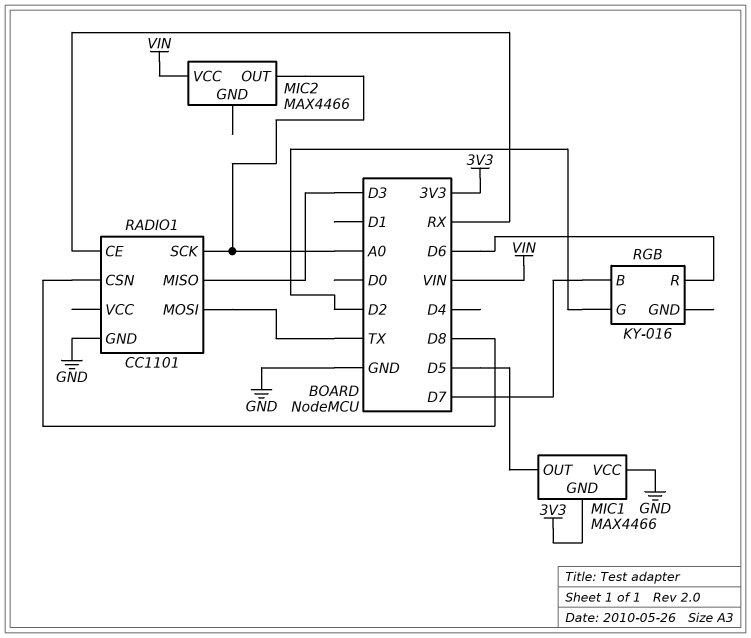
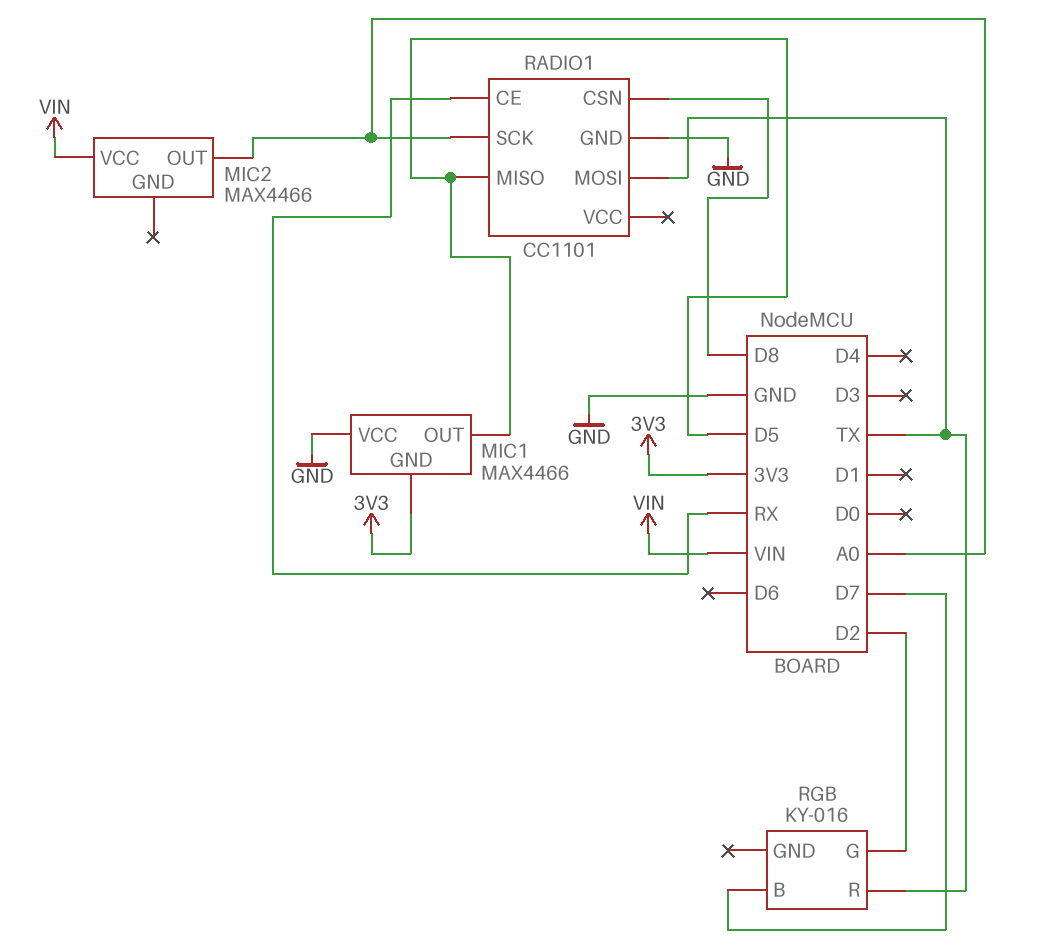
RADIO1 pin MISO: D3 -> D5
RGB pin R: D6 -> TX

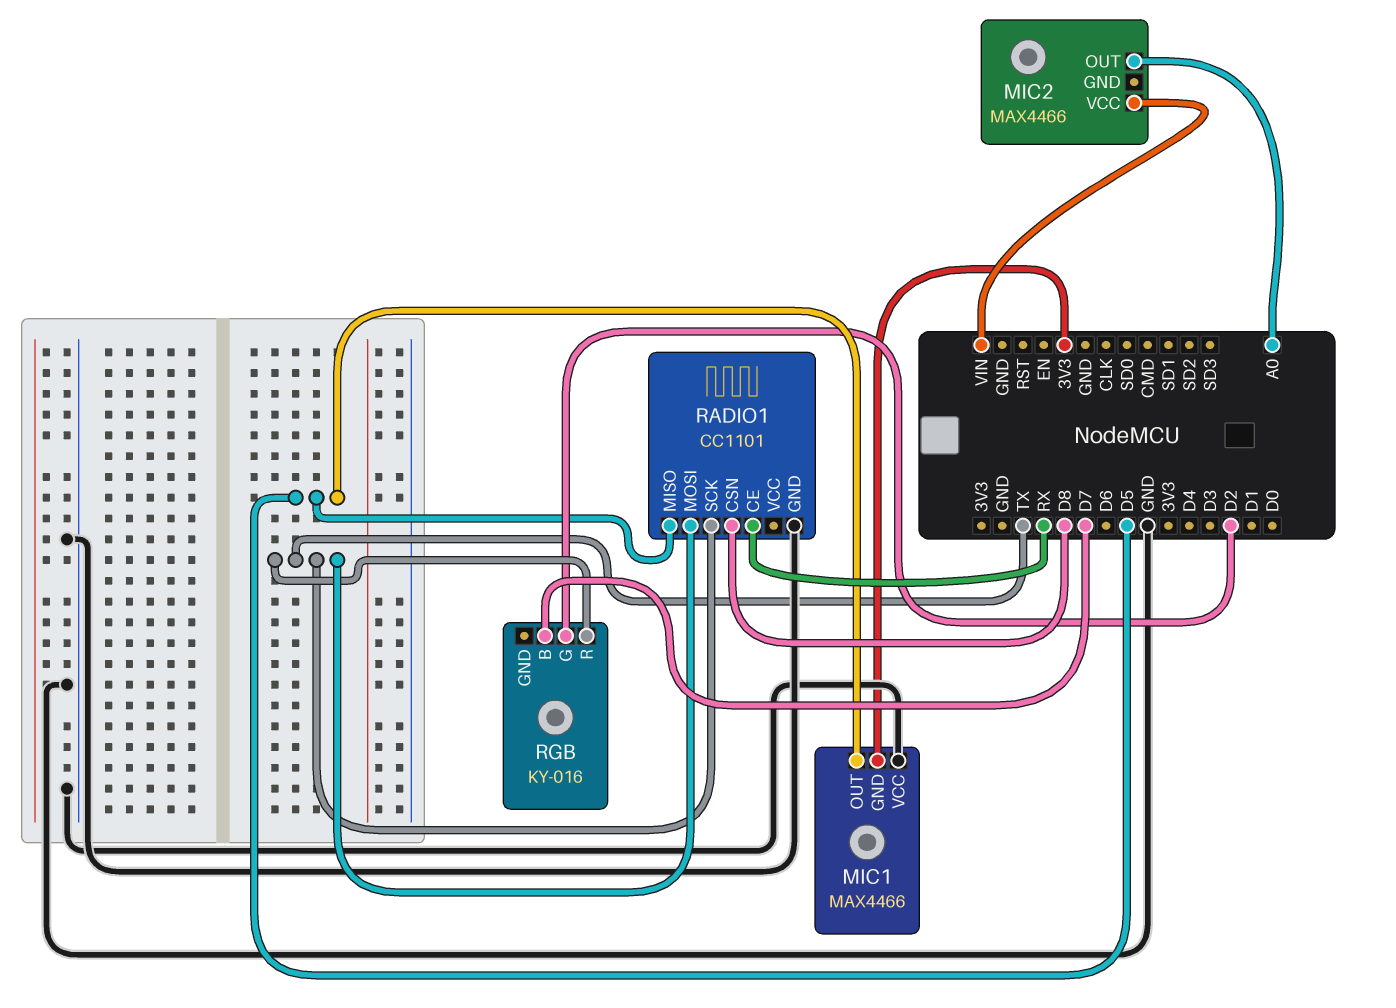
RADIO1 pin SCK: A0 -> TX

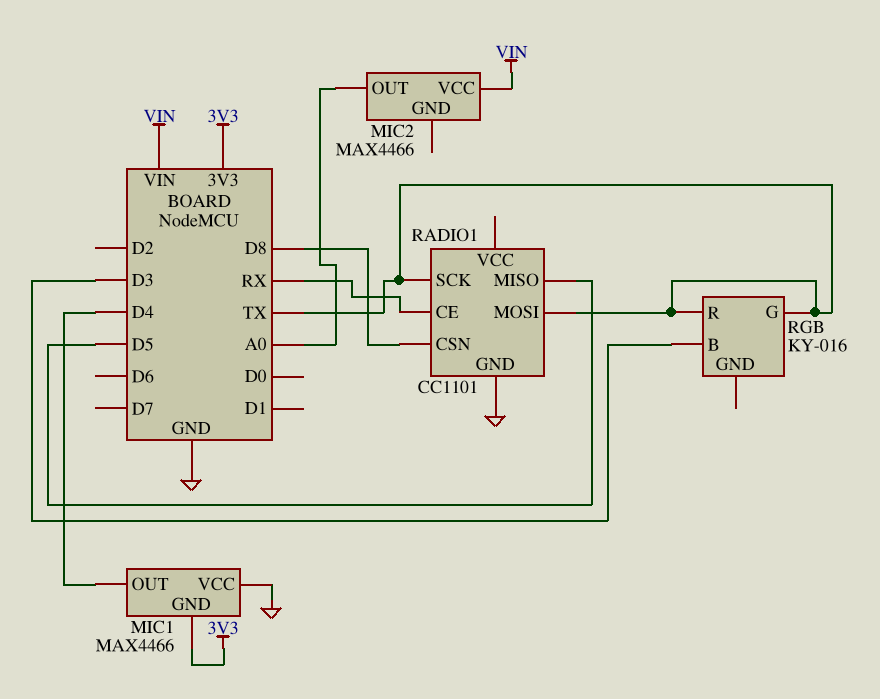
MIC1 pin OUT: D5 -> D4
RGB pin B: D7 -> D3
RGB pin G: D2 -> TX

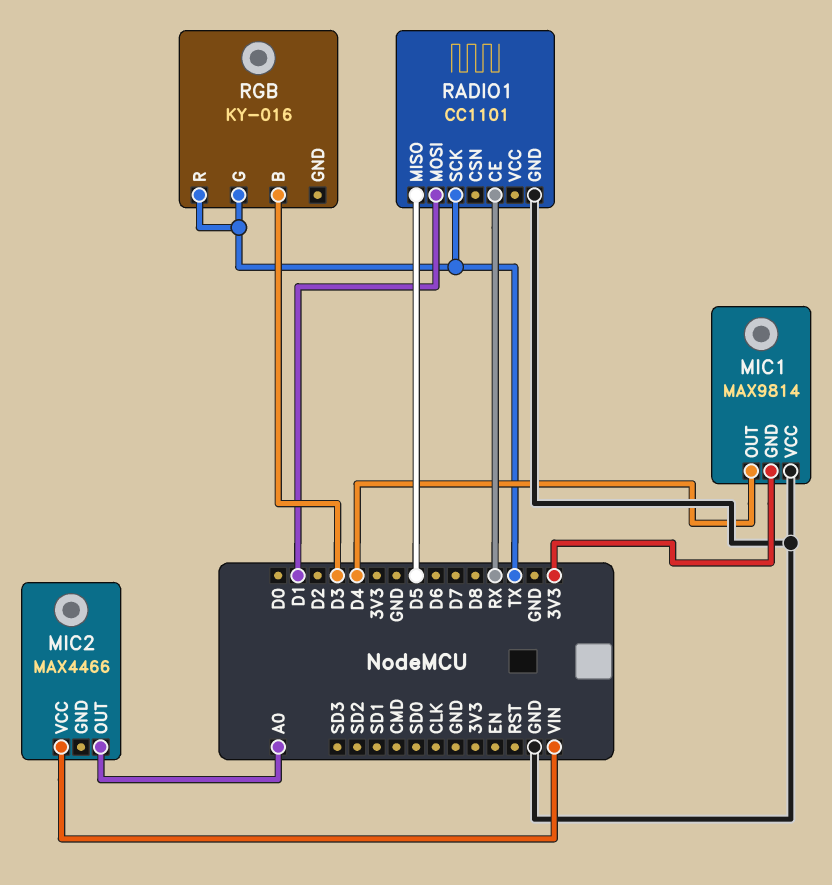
MIC1: MAX4466 -> MAX9814
RADIO1 pin CSN: D8 -> none
RADIO1 pin MOSI: TX -> D1

